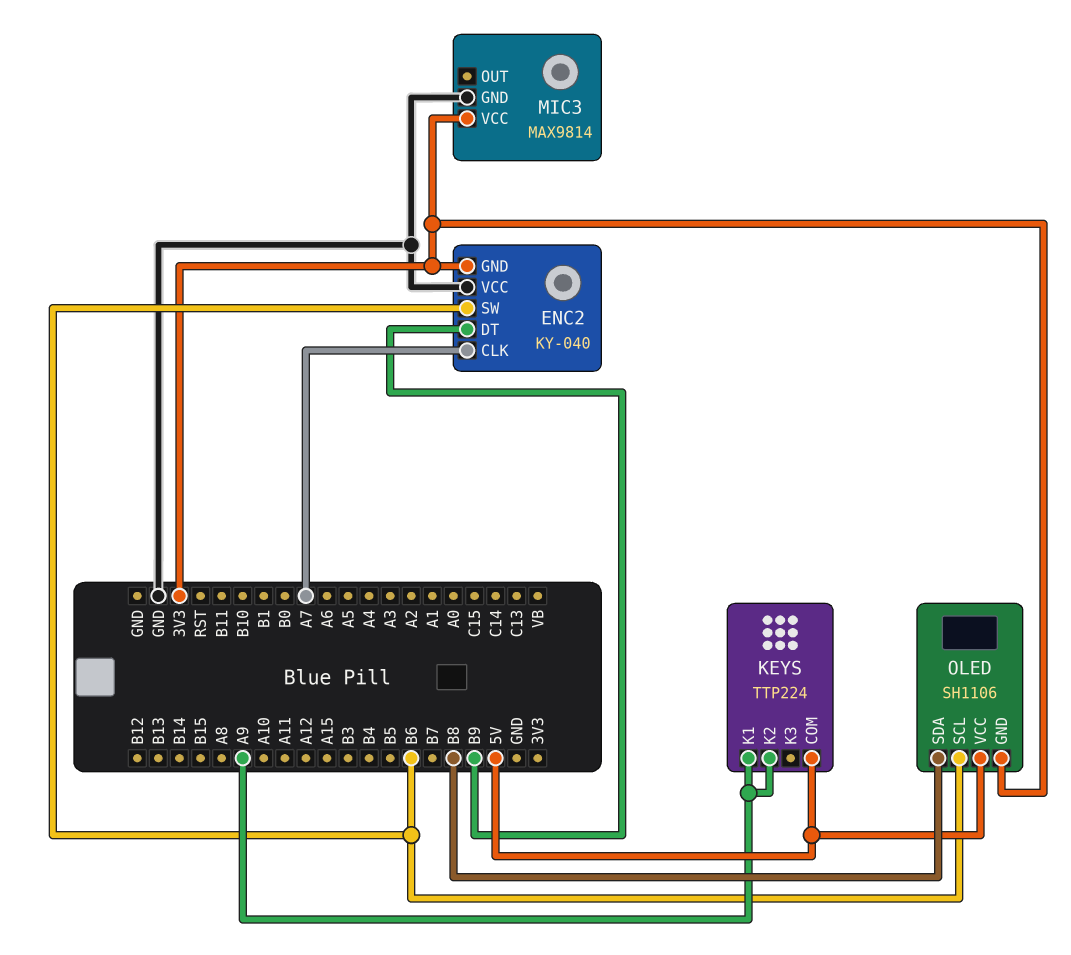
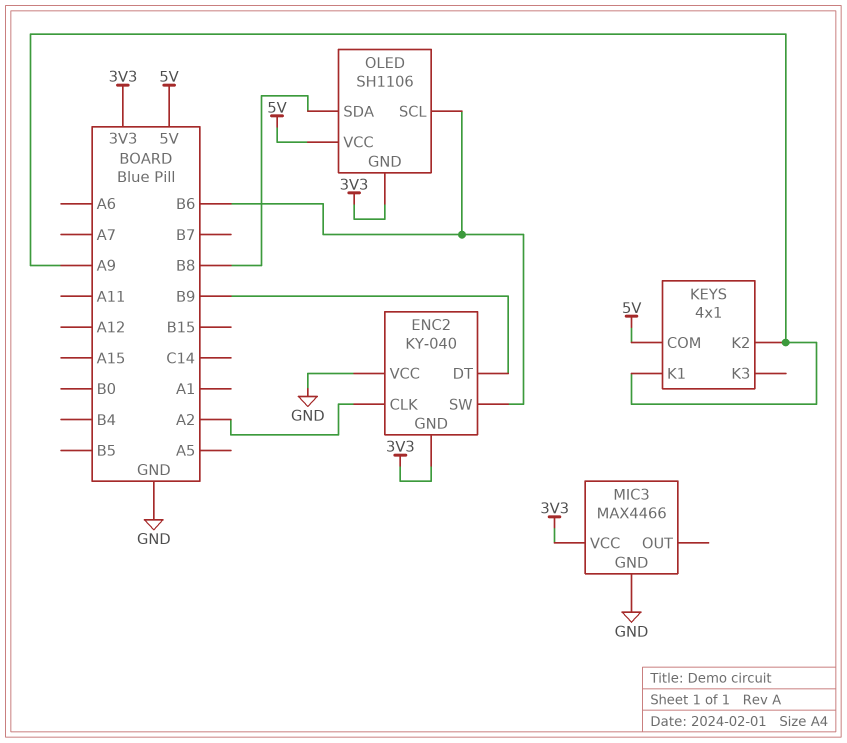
ENC2 pin CLK: A7 -> A2
KEYS: TTP224 -> 4x1
MIC3: MAX9814 -> MAX4466

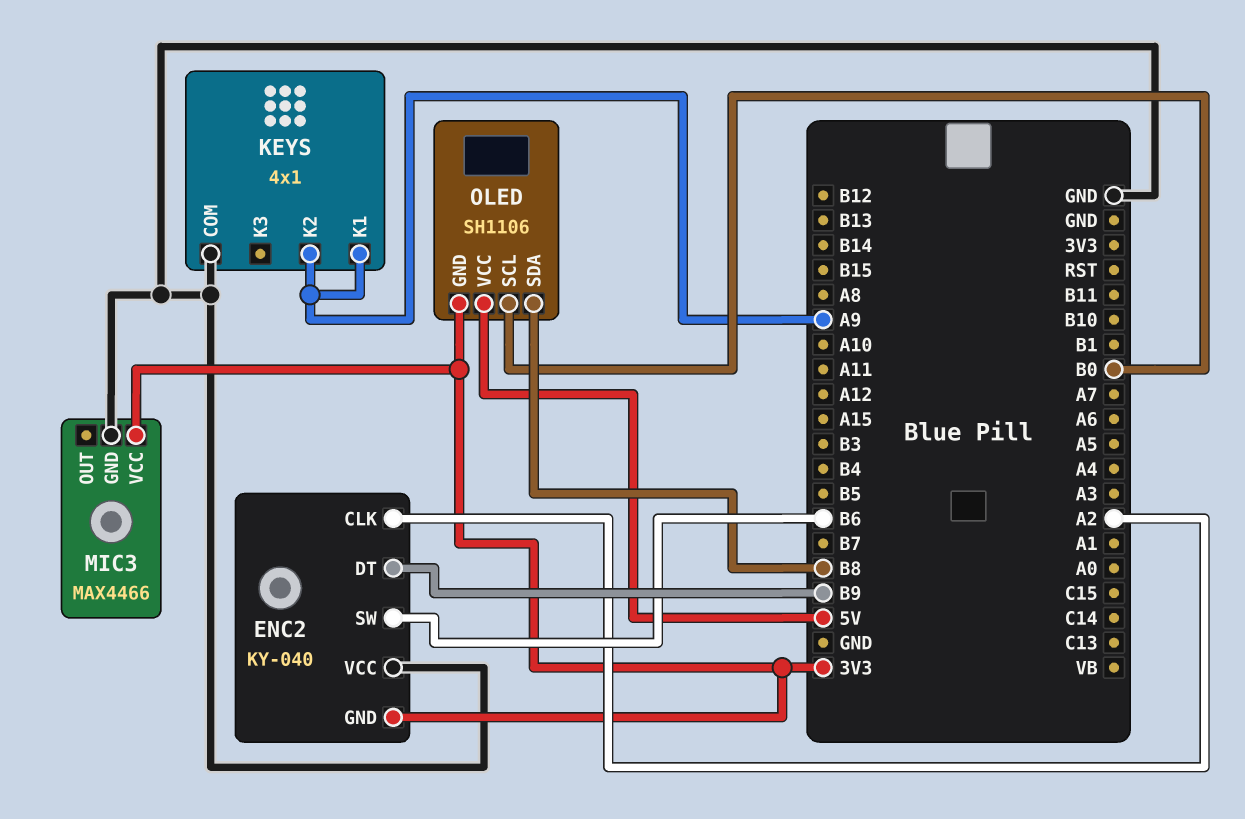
KEYS pin COM: 5V -> GND
OLED pin SCL: B6 -> B0

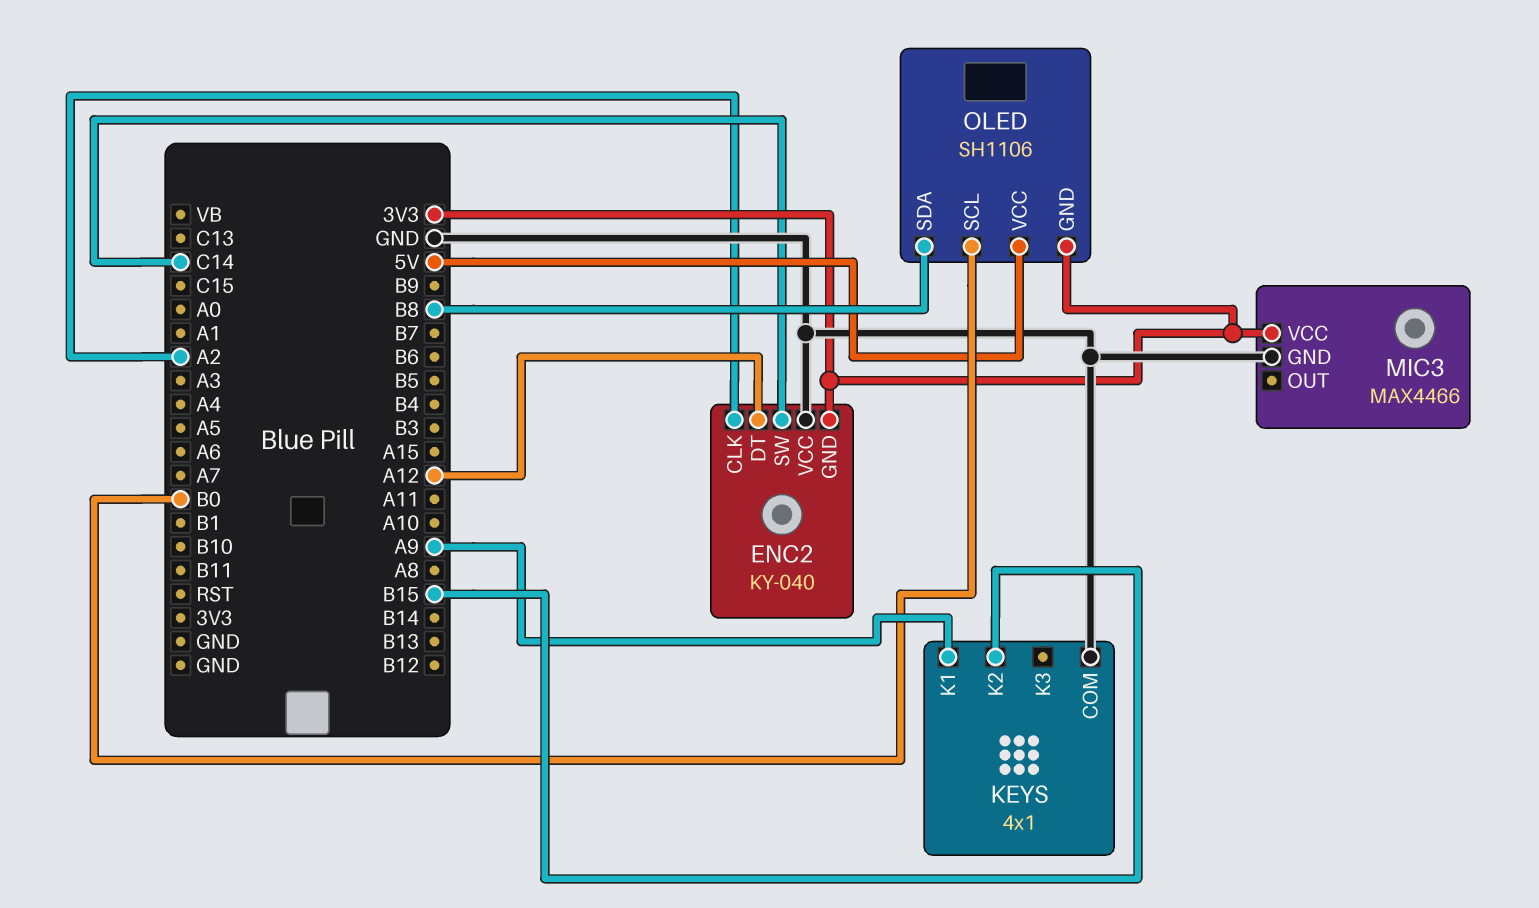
ENC2 pin DT: B9 -> A12
ENC2 pin SW: B6 -> C14
KEYS pin K2: A9 -> B15

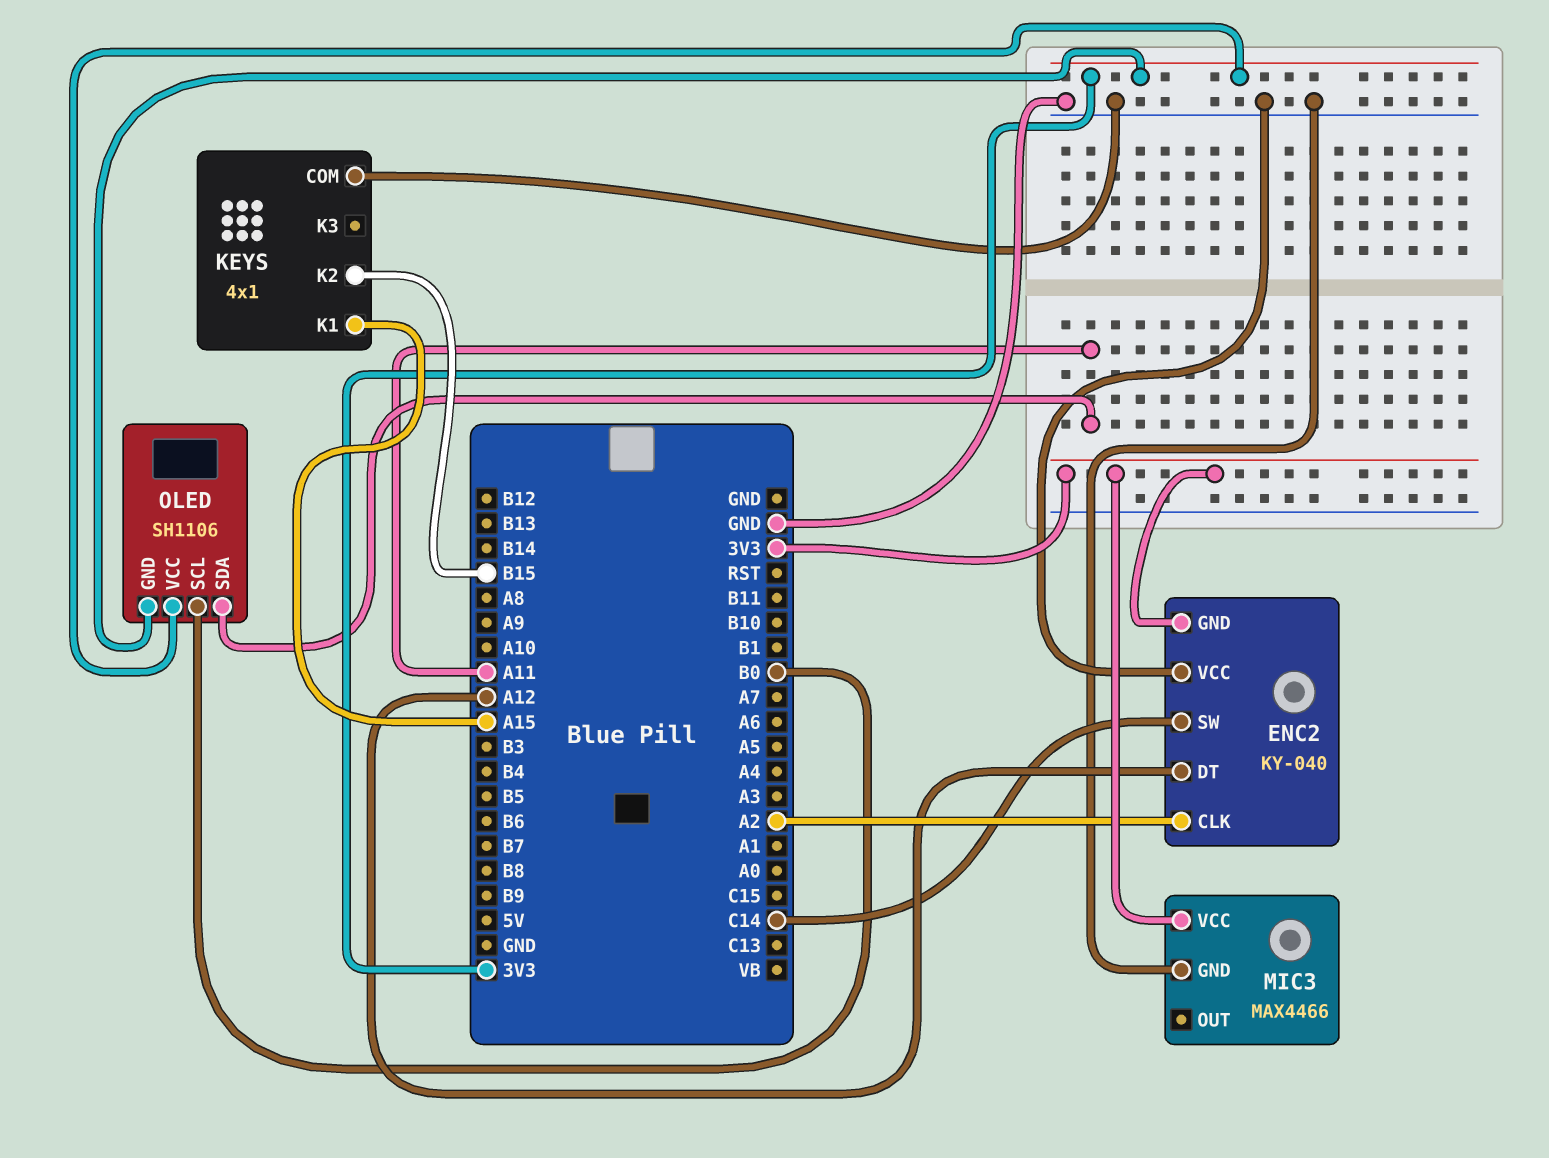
KEYS pin K1: A9 -> A15
OLED pin SDA: B8 -> A11
OLED pin VCC: 5V -> 3V3

